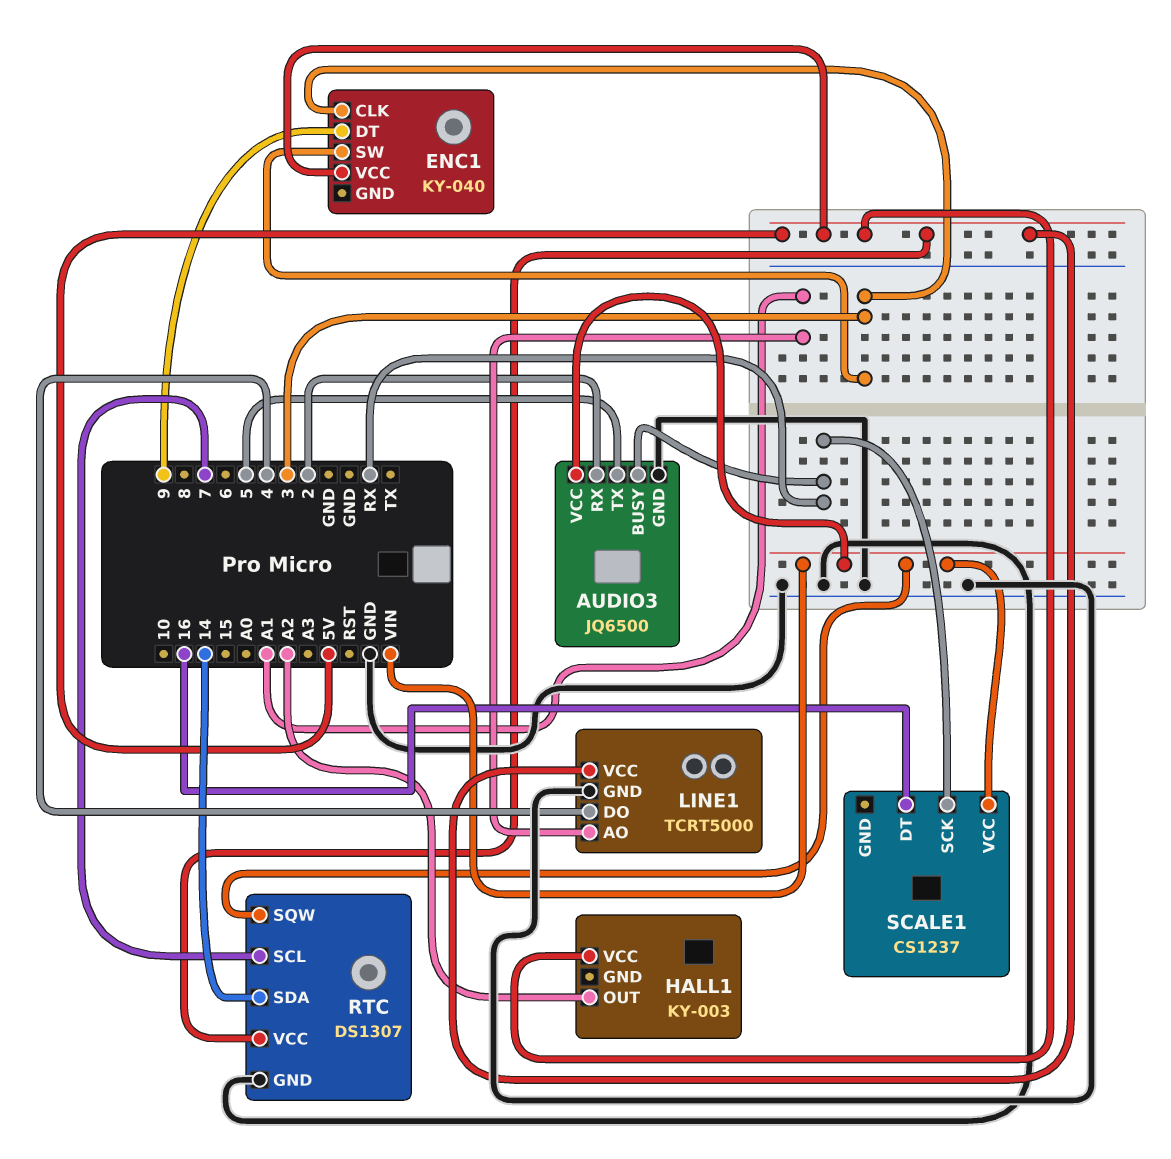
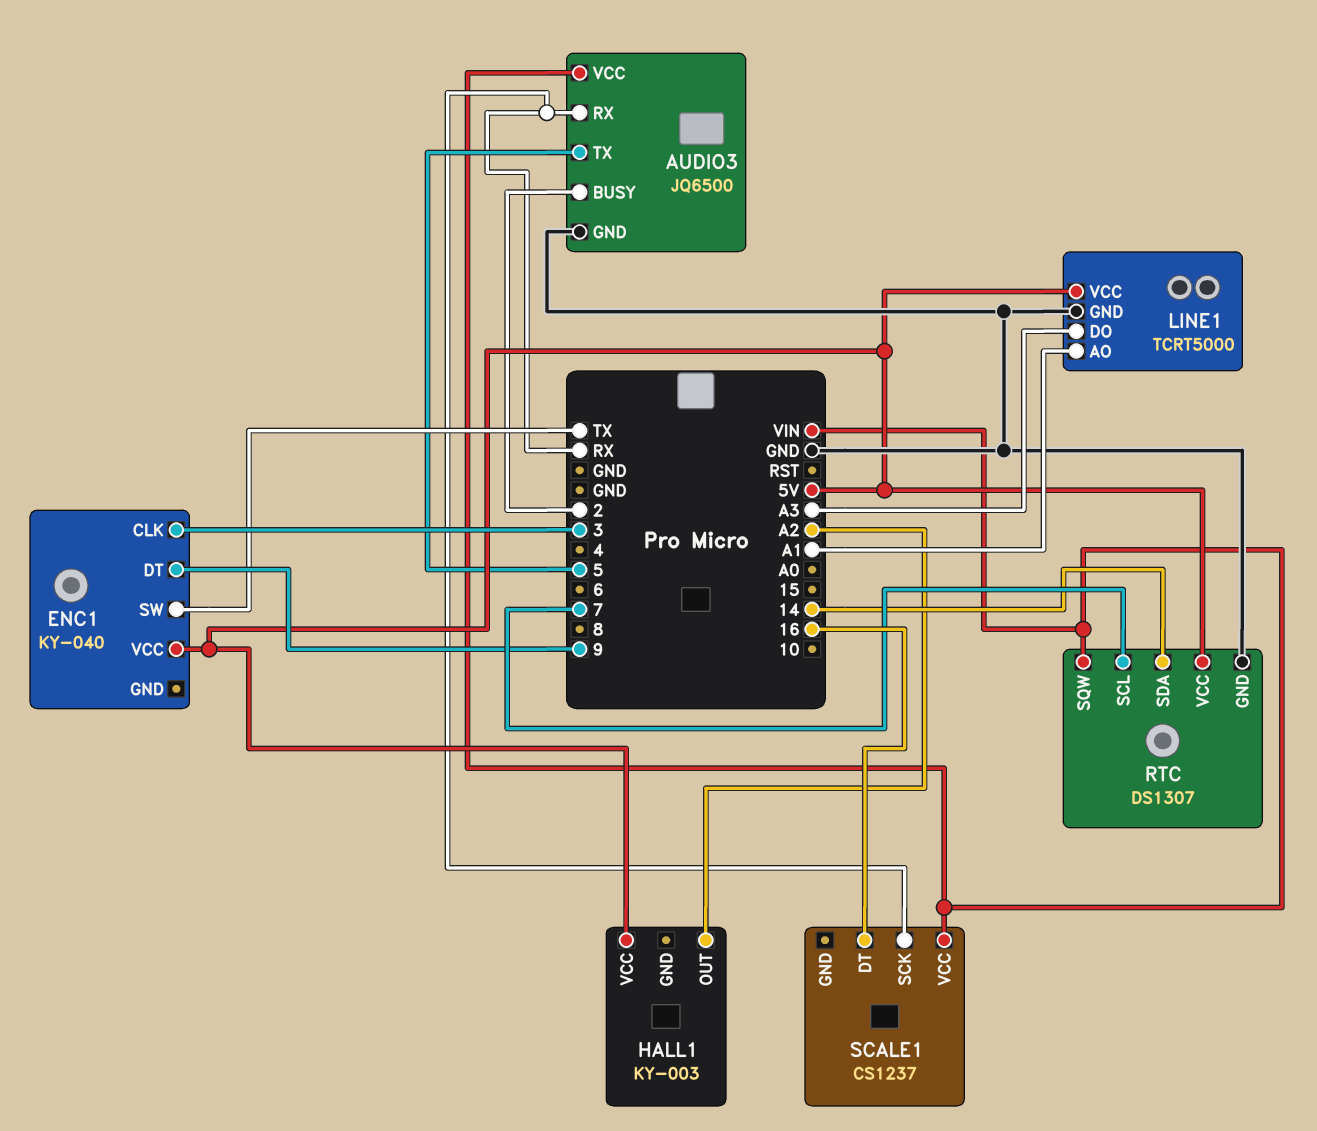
AUDIO3 pin BUSY: RX -> 2
AUDIO3 pin RX: 2 -> RX
ENC1 pin SW: 3 -> TX
LINE1 pin DO: 4 -> A3

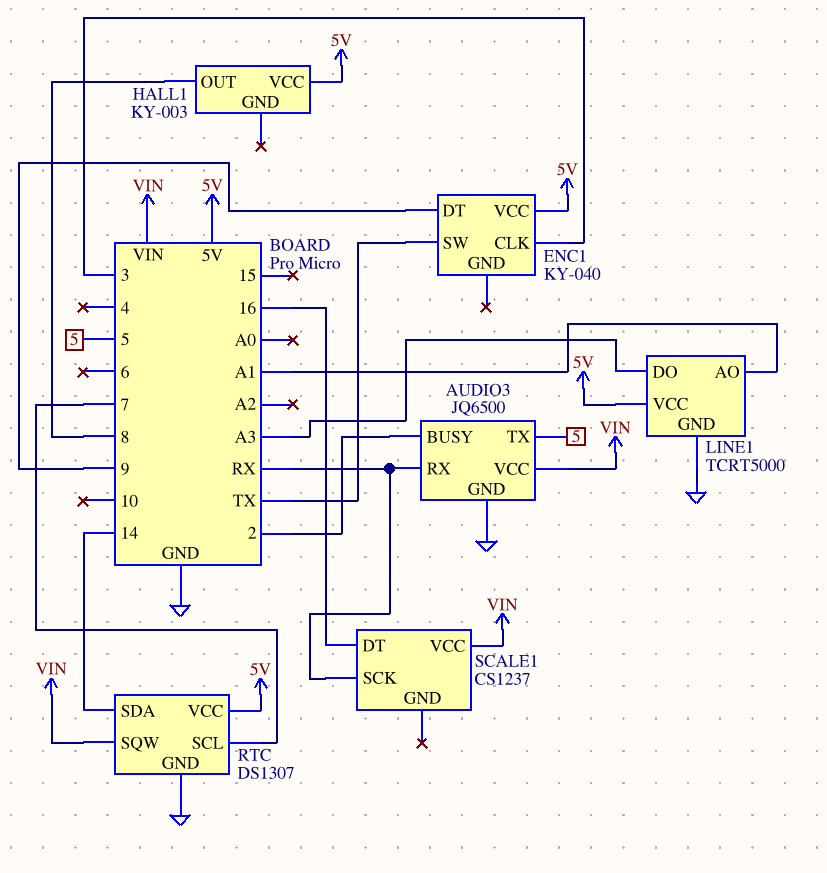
HALL1 pin OUT: A2 -> 8

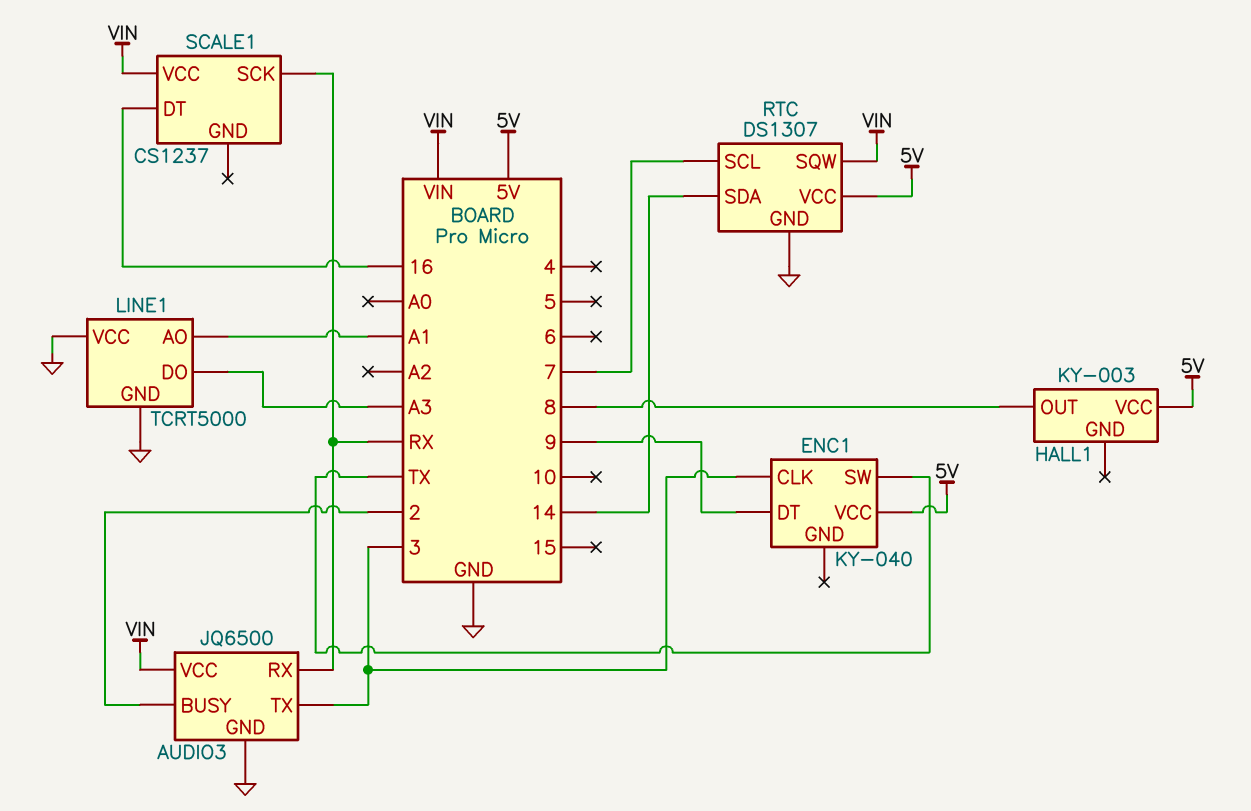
AUDIO3 pin TX: 5 -> 3
LINE1 pin VCC: 5V -> GND

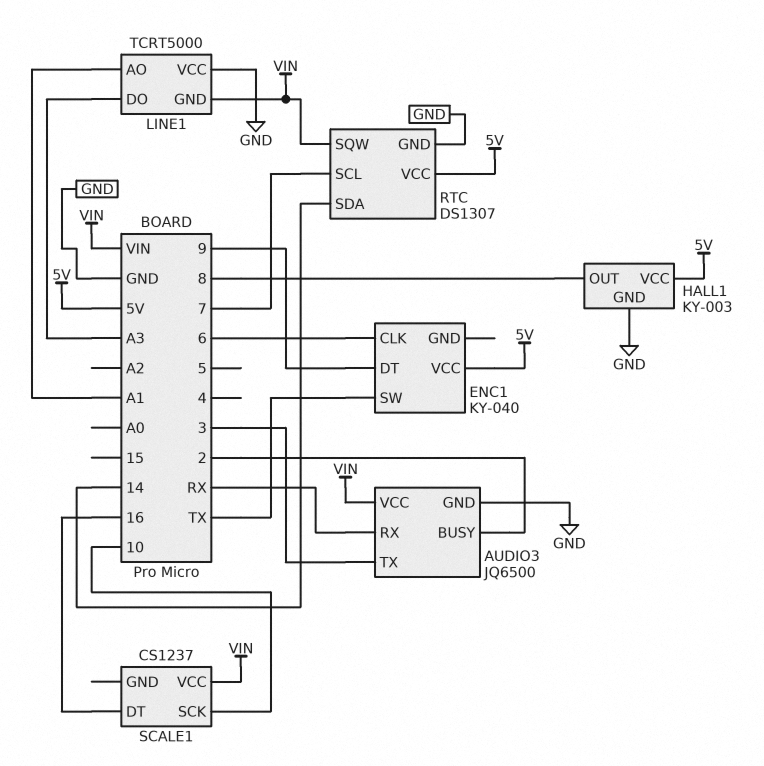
ENC1 pin CLK: 3 -> 6
HALL1 pin GND: none -> GND
LINE1 pin GND: GND -> VIN
SCALE1 pin SCK: RX -> 10

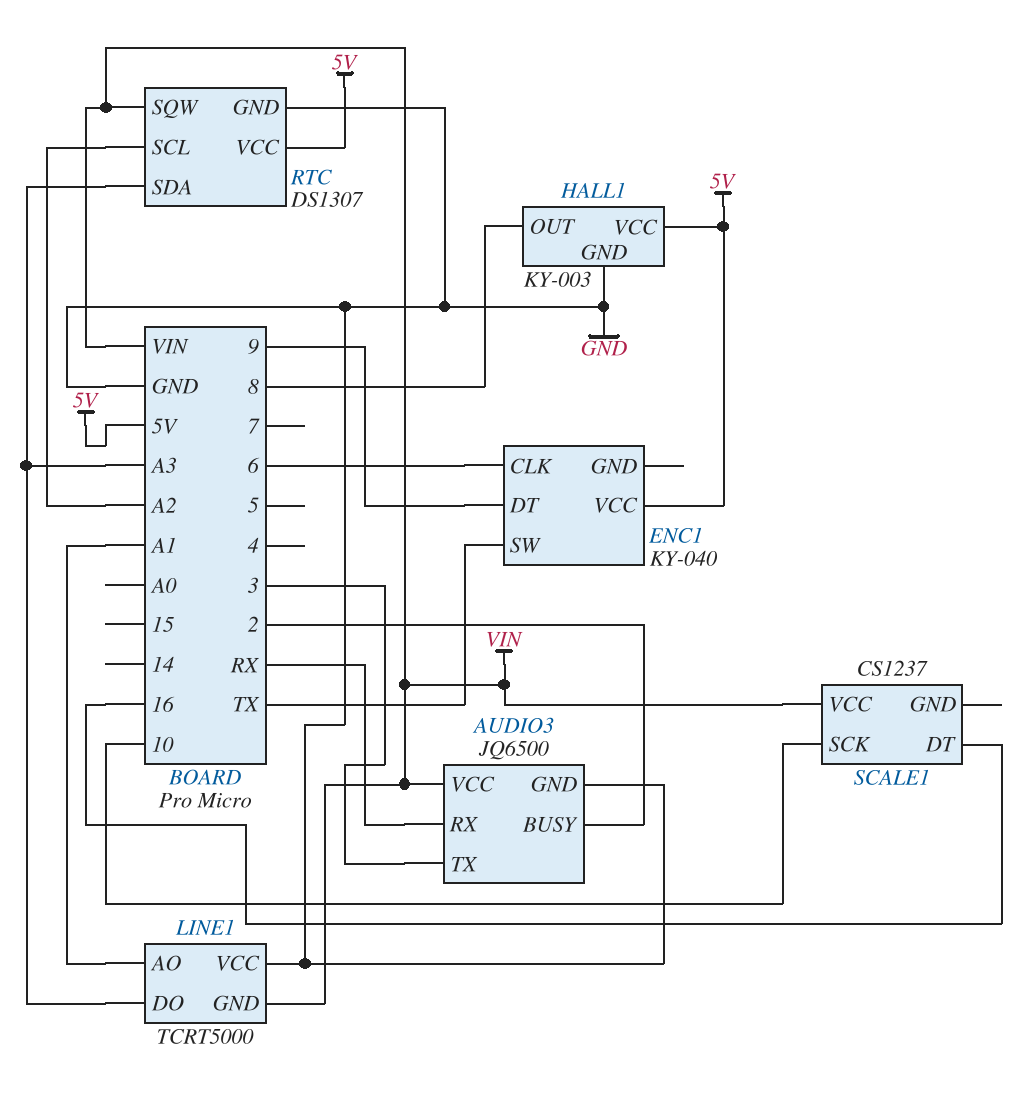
RTC pin SCL: 7 -> A2
RTC pin SDA: 14 -> A3

